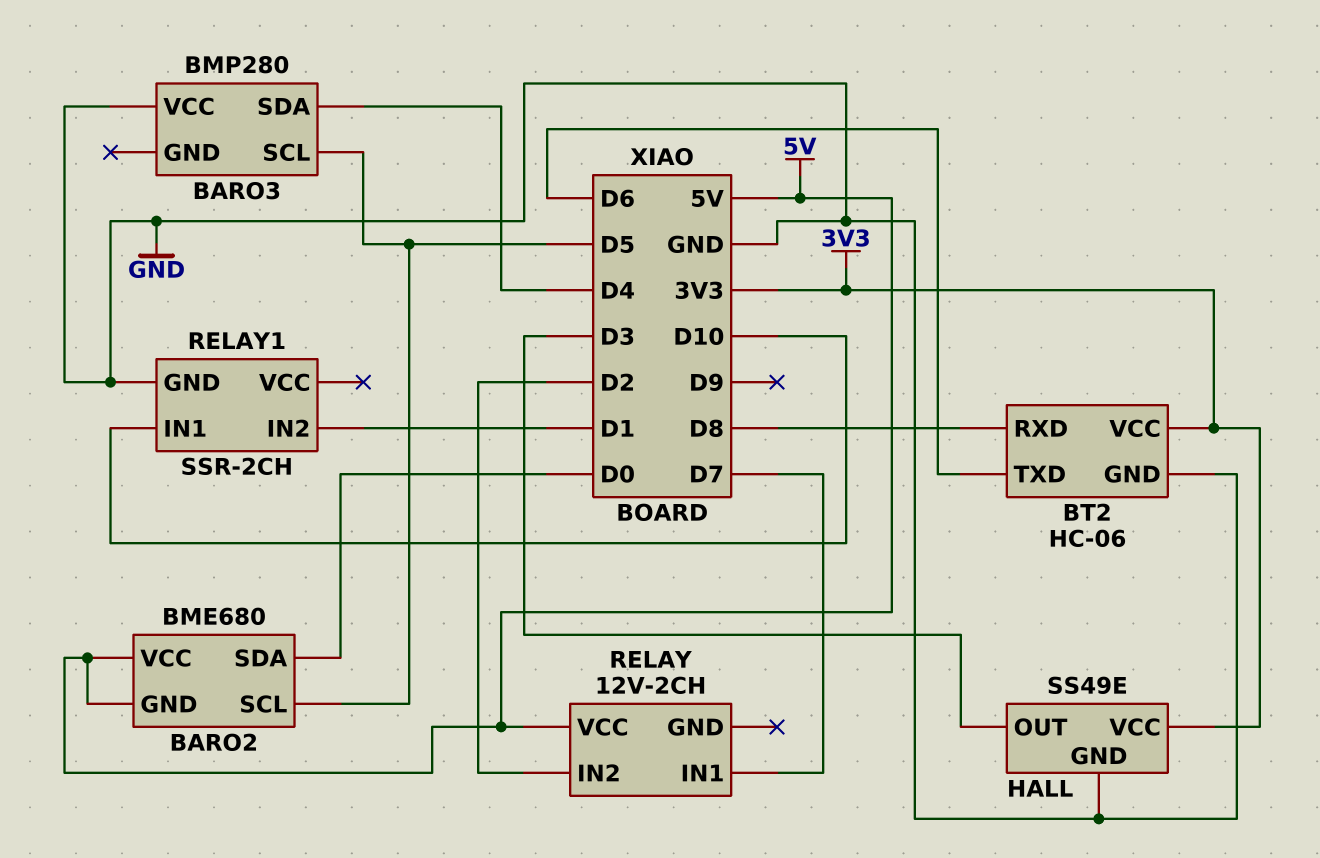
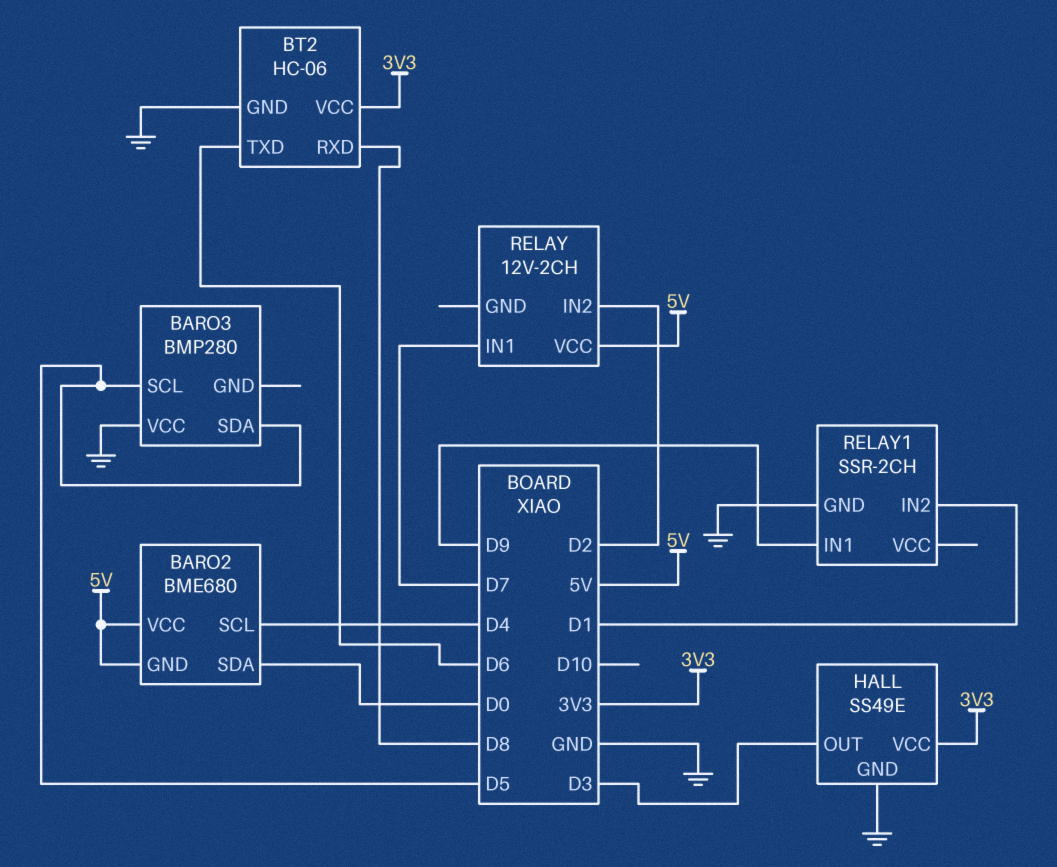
BARO2 pin SCL: D5 -> D4
BARO3 pin SDA: D4 -> D5
RELAY1 pin IN1: D10 -> D9

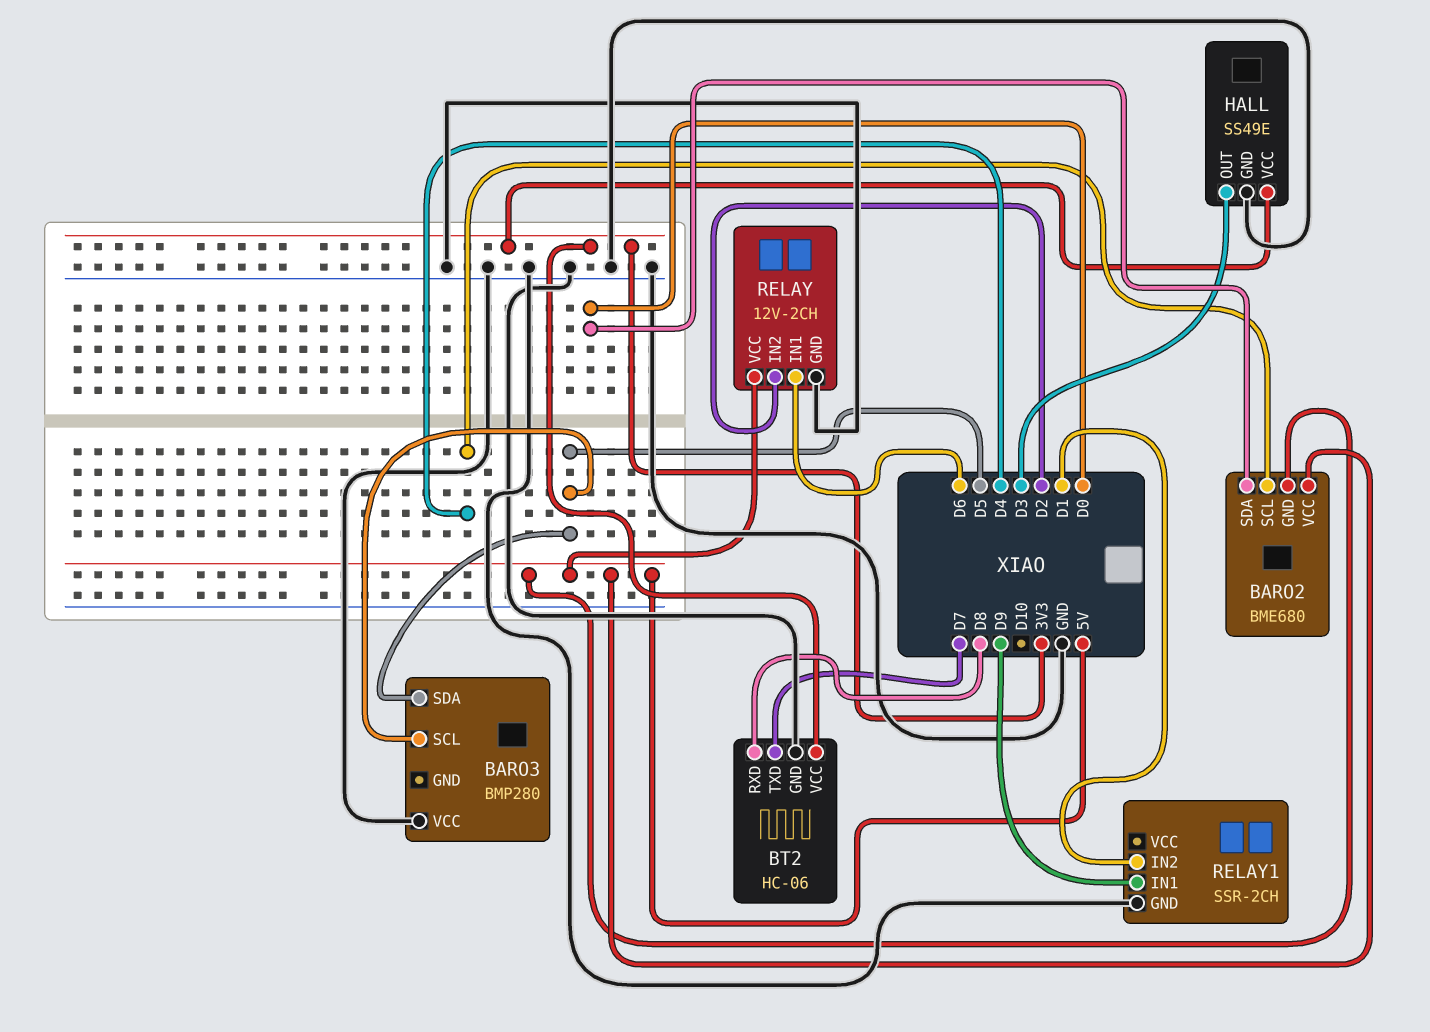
BT2 pin TXD: D6 -> D7
RELAY pin GND: none -> GND
RELAY pin IN1: D7 -> D6

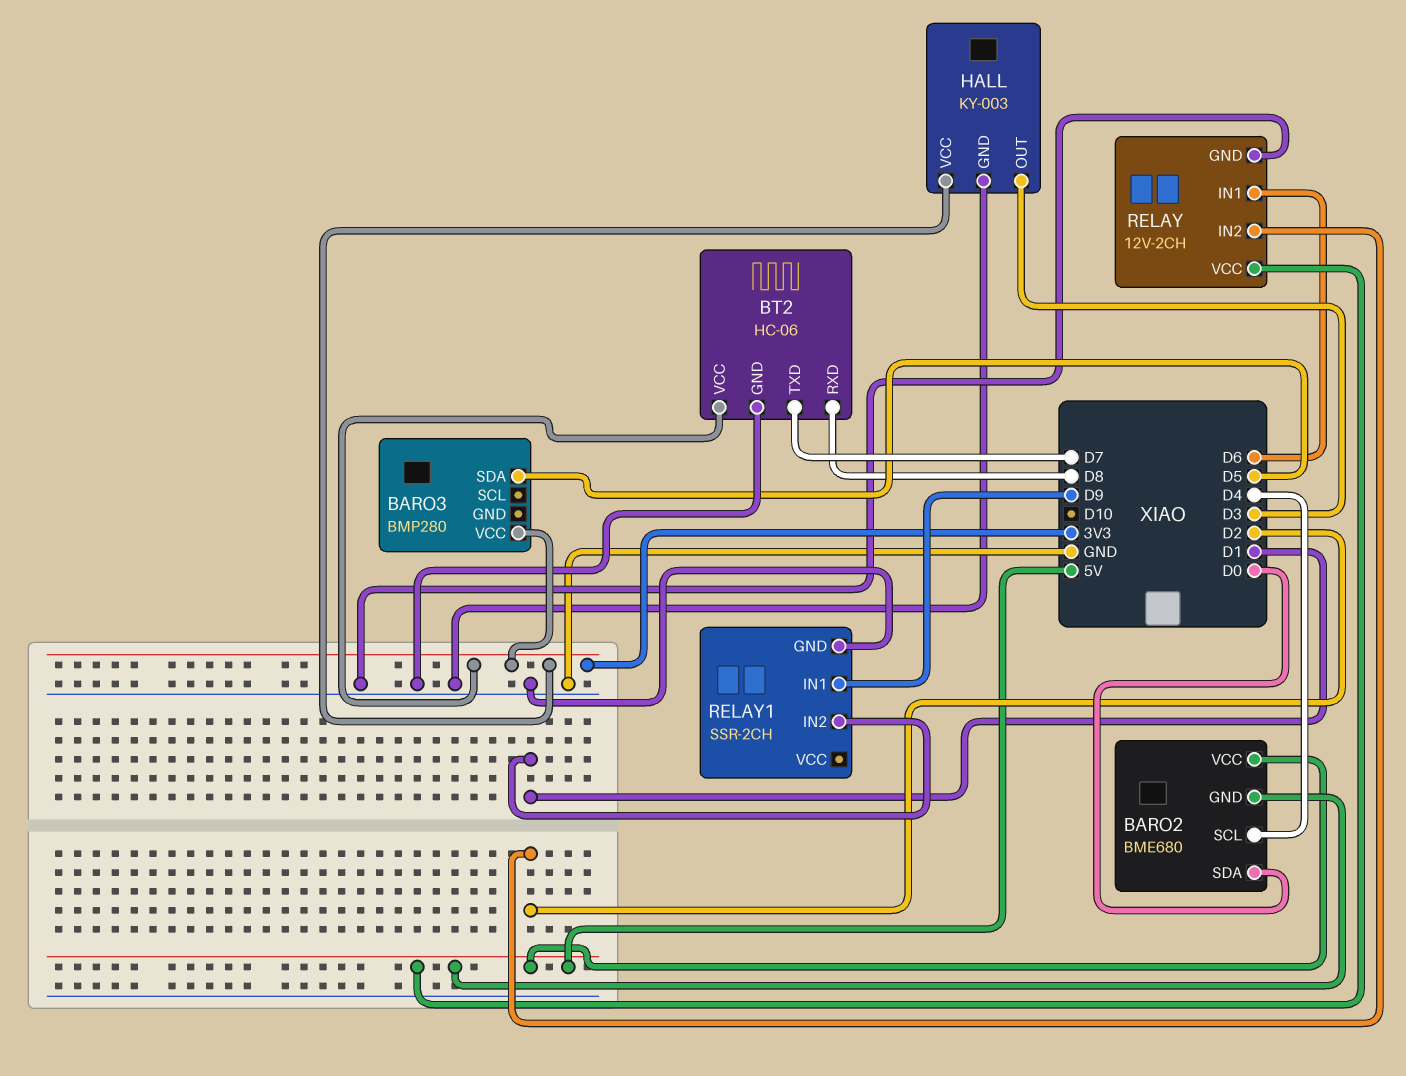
BARO3 pin SCL: D5 -> none
BARO3 pin VCC: GND -> 3V3
HALL: SS49E -> KY-003

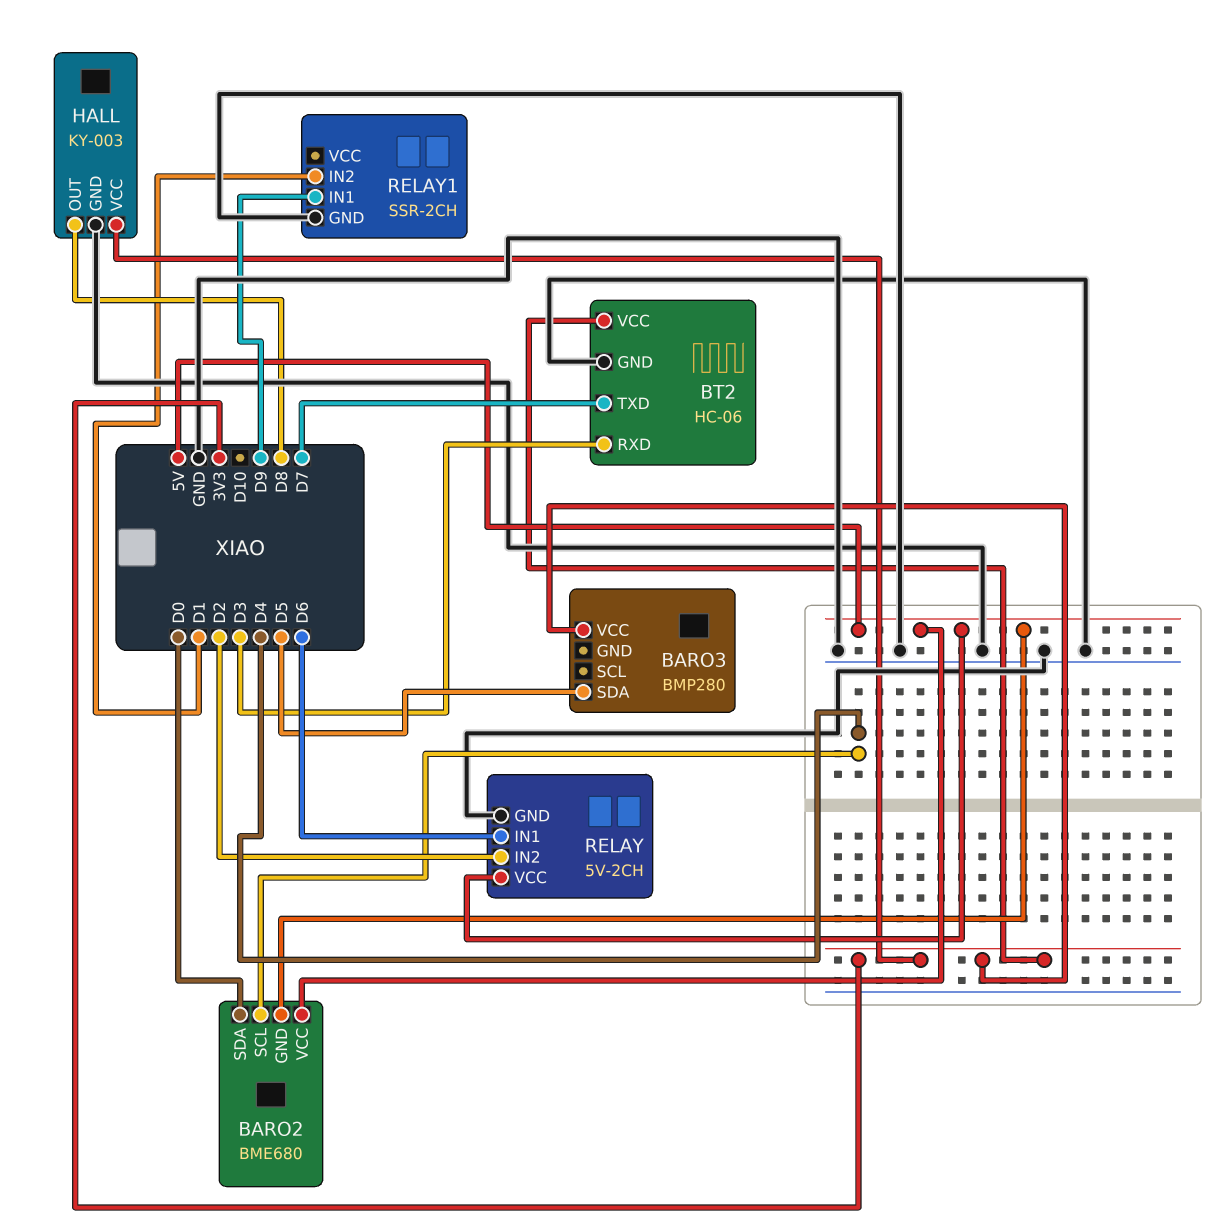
BT2 pin RXD: D8 -> D3
HALL pin OUT: D3 -> D8
RELAY: 12V-2CH -> 5V-2CH

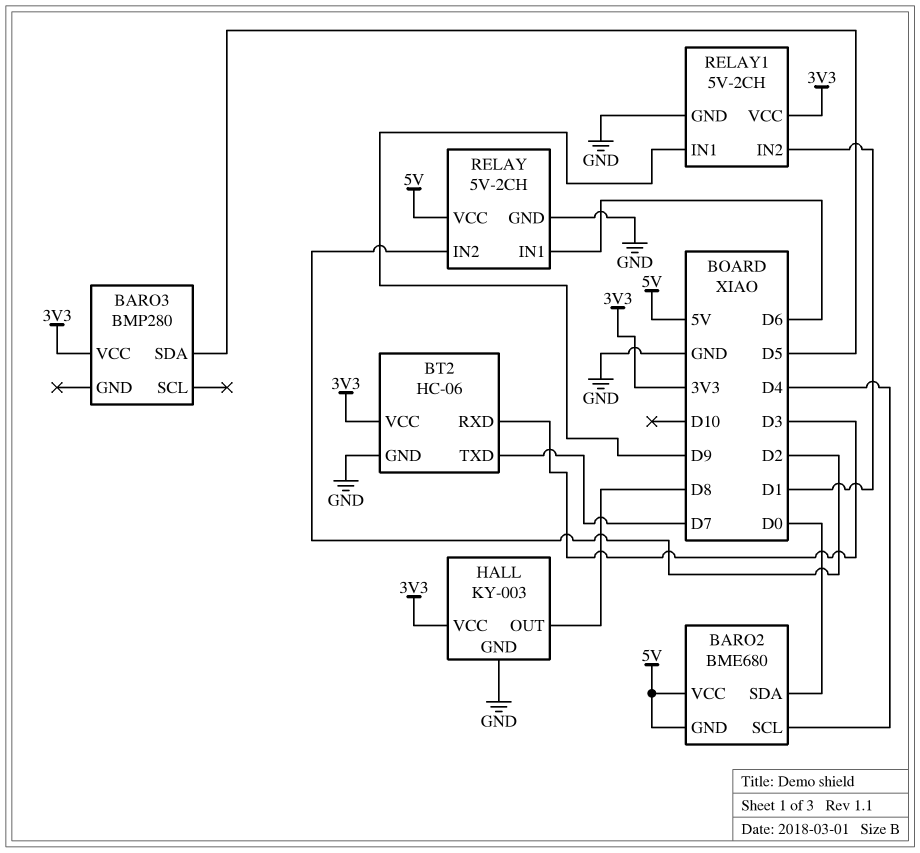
RELAY1: SSR-2CH -> 5V-2CH
RELAY1 pin VCC: none -> 3V3

